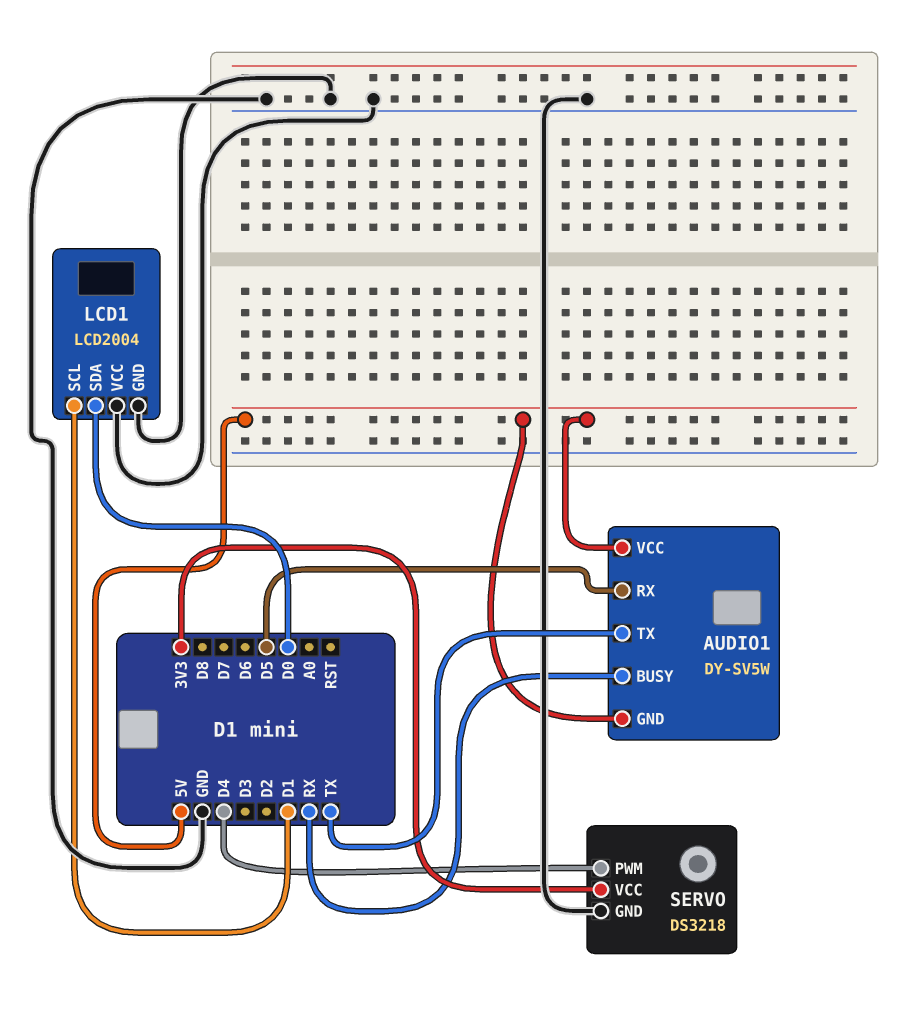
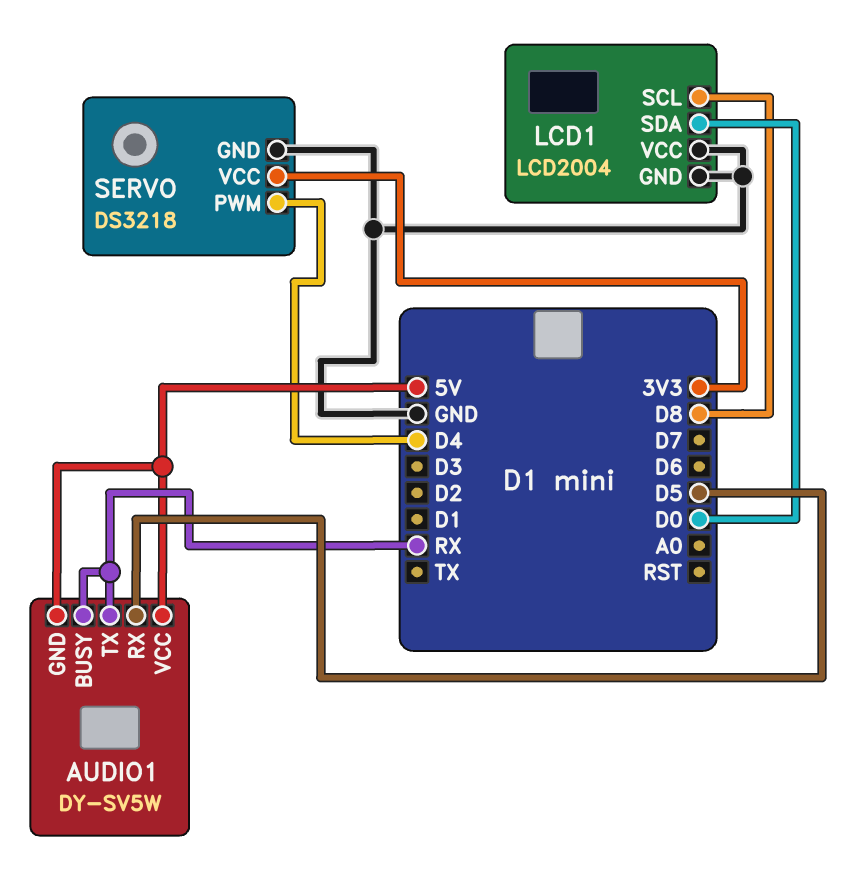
AUDIO1 pin TX: TX -> RX
LCD1 pin SCL: D1 -> D8

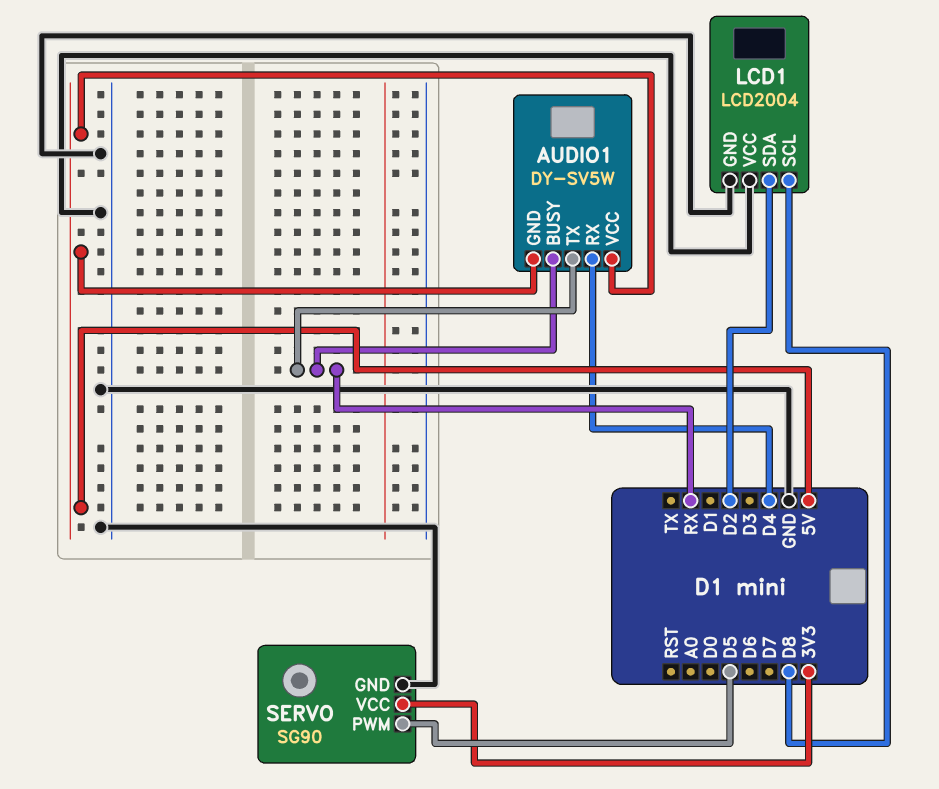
AUDIO1 pin RX: D5 -> D4
LCD1 pin SDA: D0 -> D2
SERVO: DS3218 -> SG90
SERVO pin PWM: D4 -> D5

